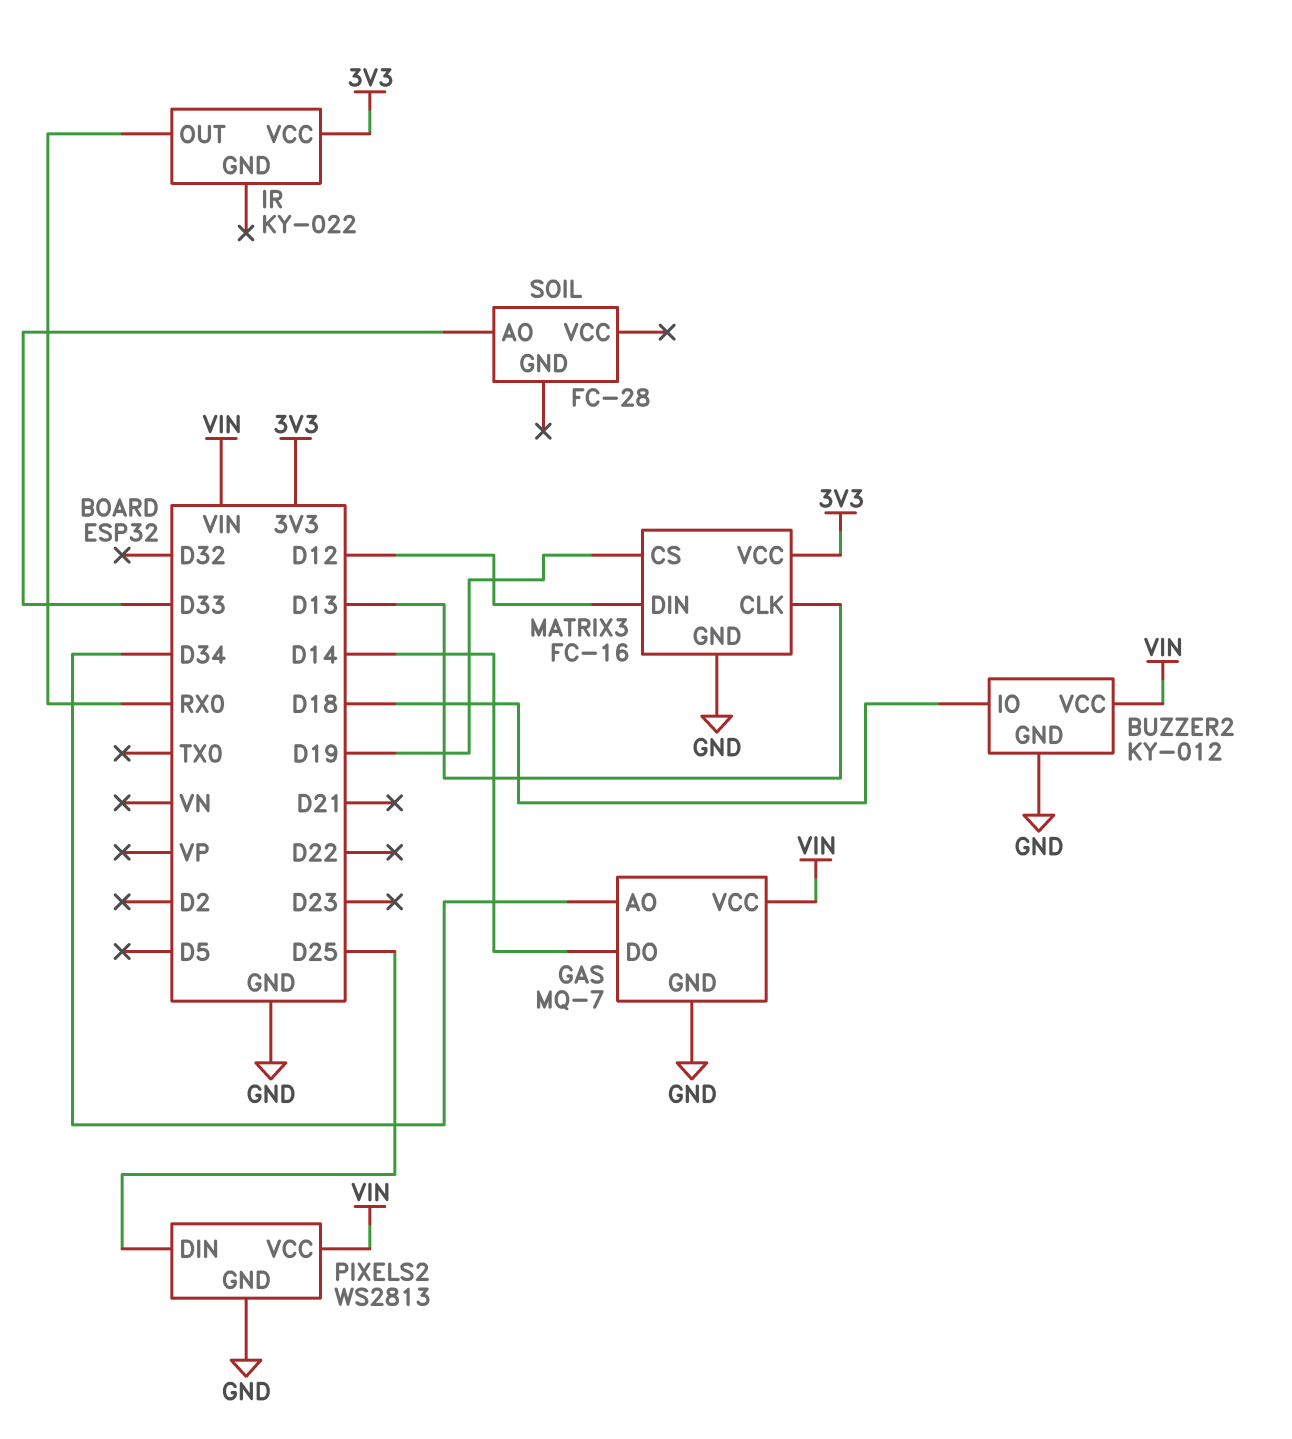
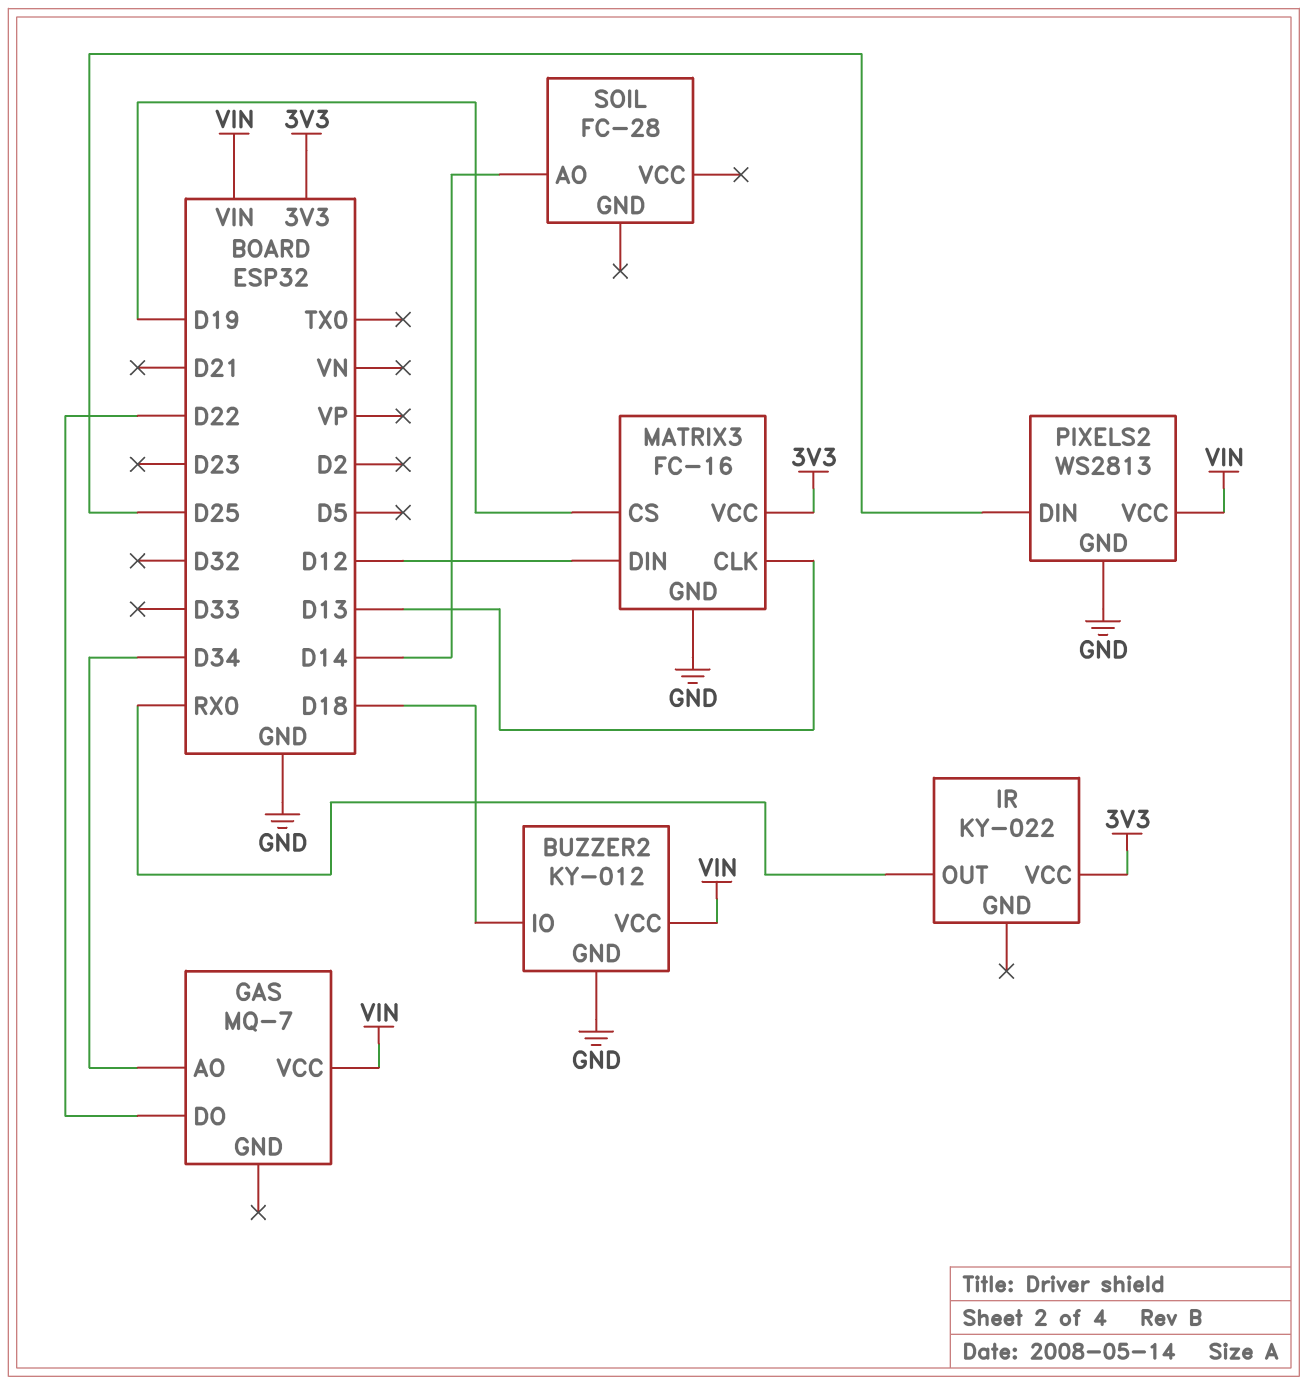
GAS pin DO: D14 -> D22
GAS pin GND: GND -> none
SOIL pin AO: D33 -> D14

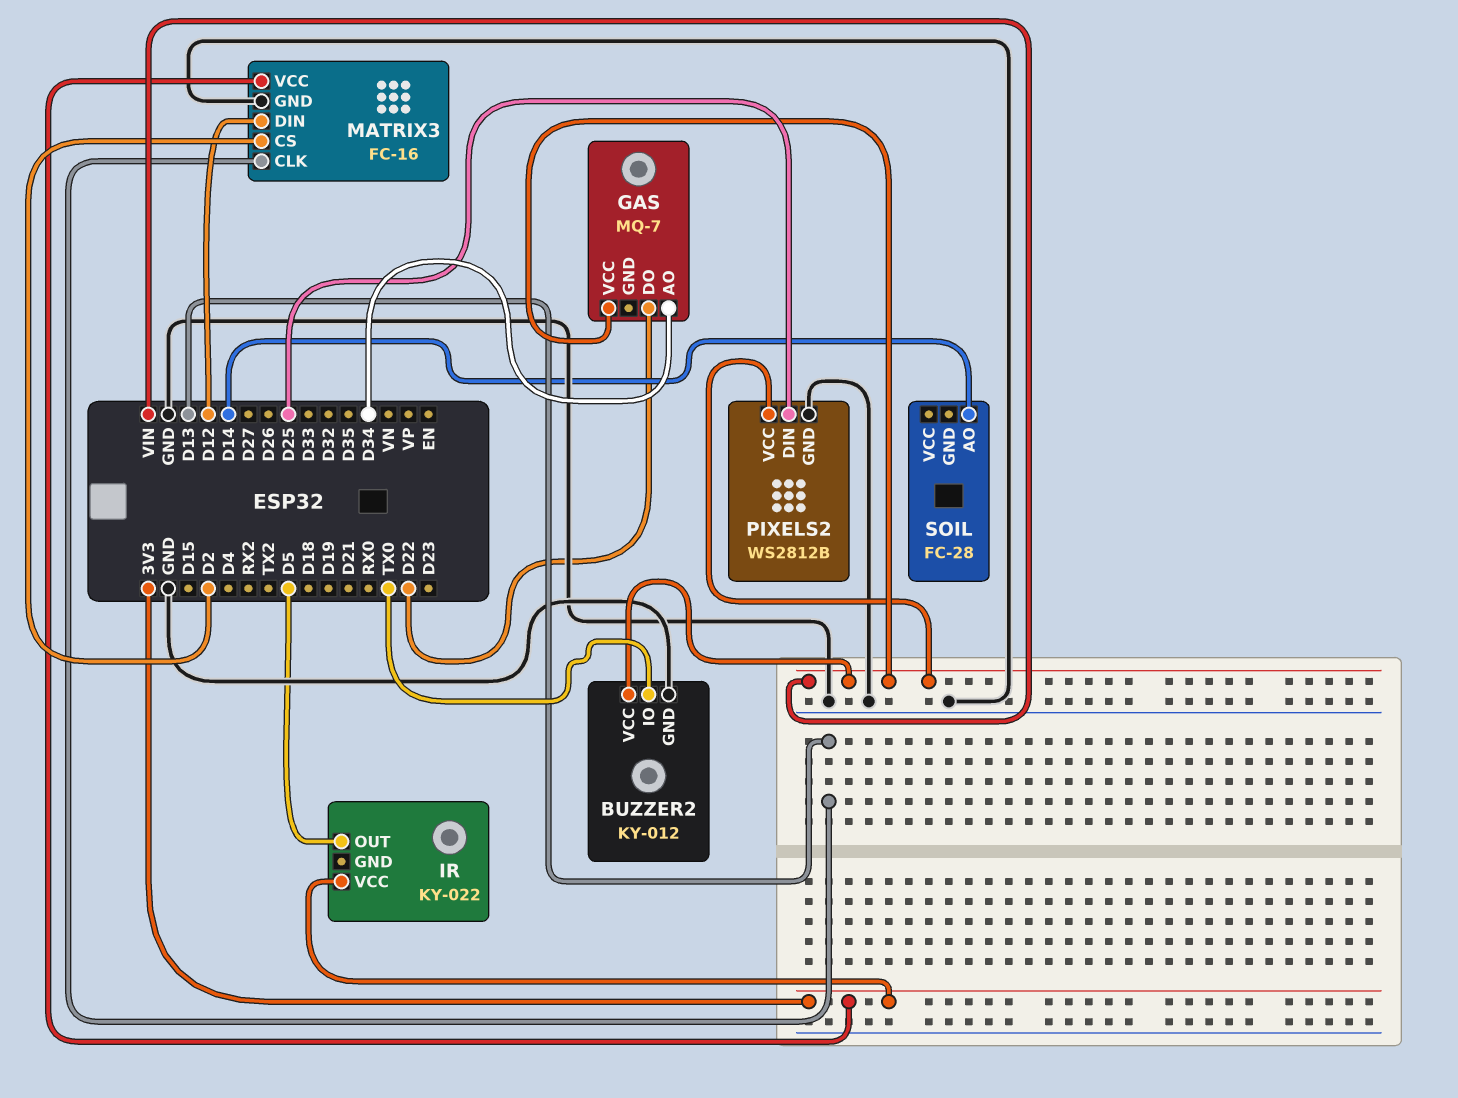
BUZZER2 pin IO: D18 -> TX0
IR pin OUT: RX0 -> D5
MATRIX3 pin CS: D19 -> D2
PIXELS2: WS2813 -> WS2812B

